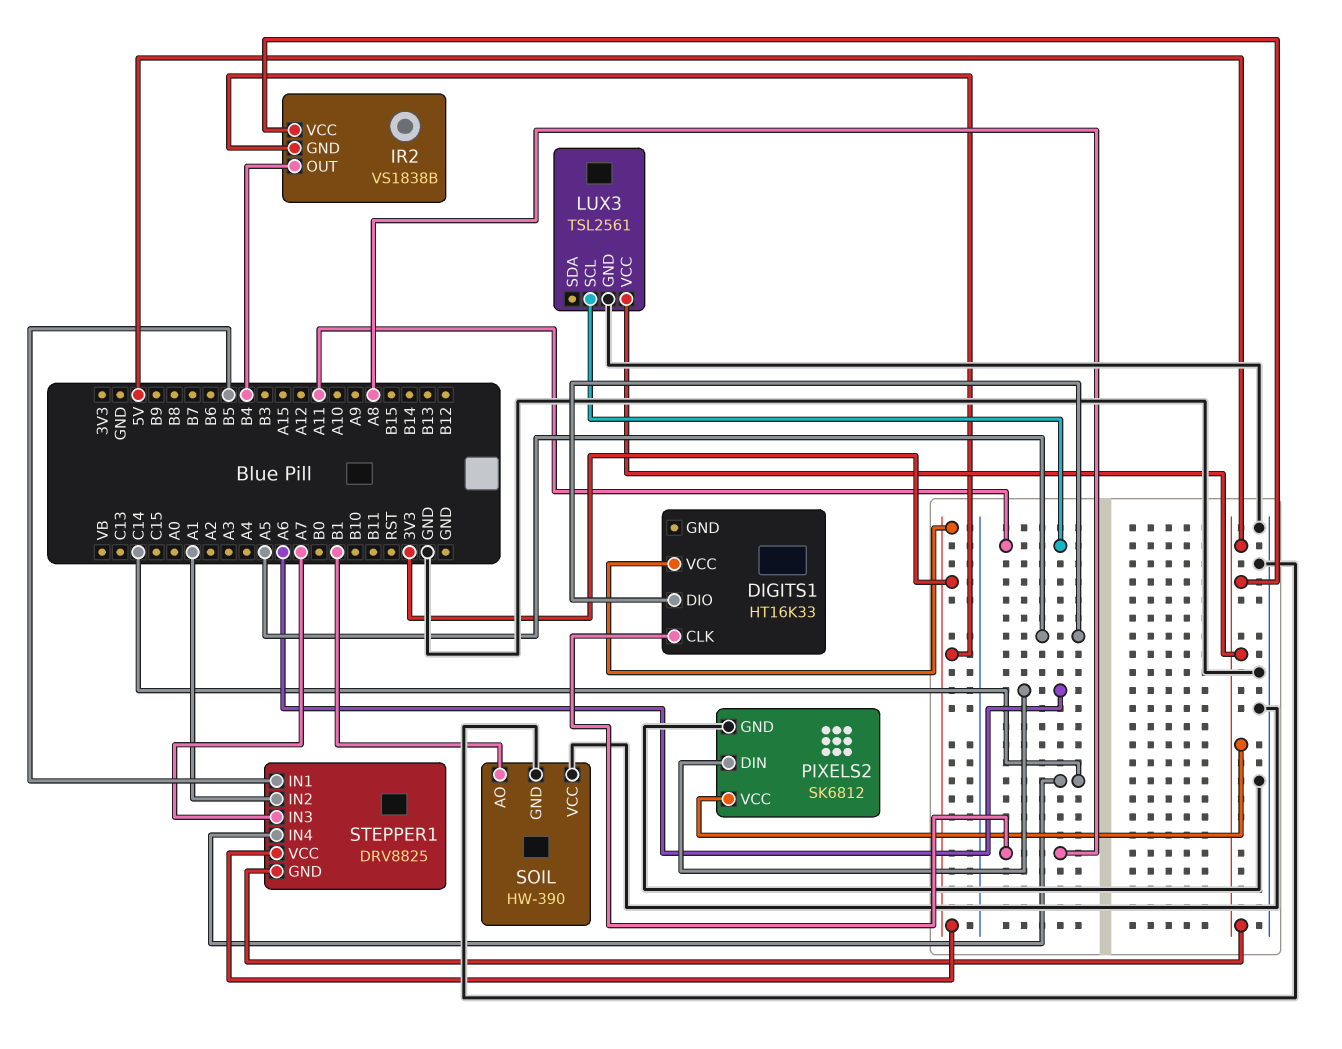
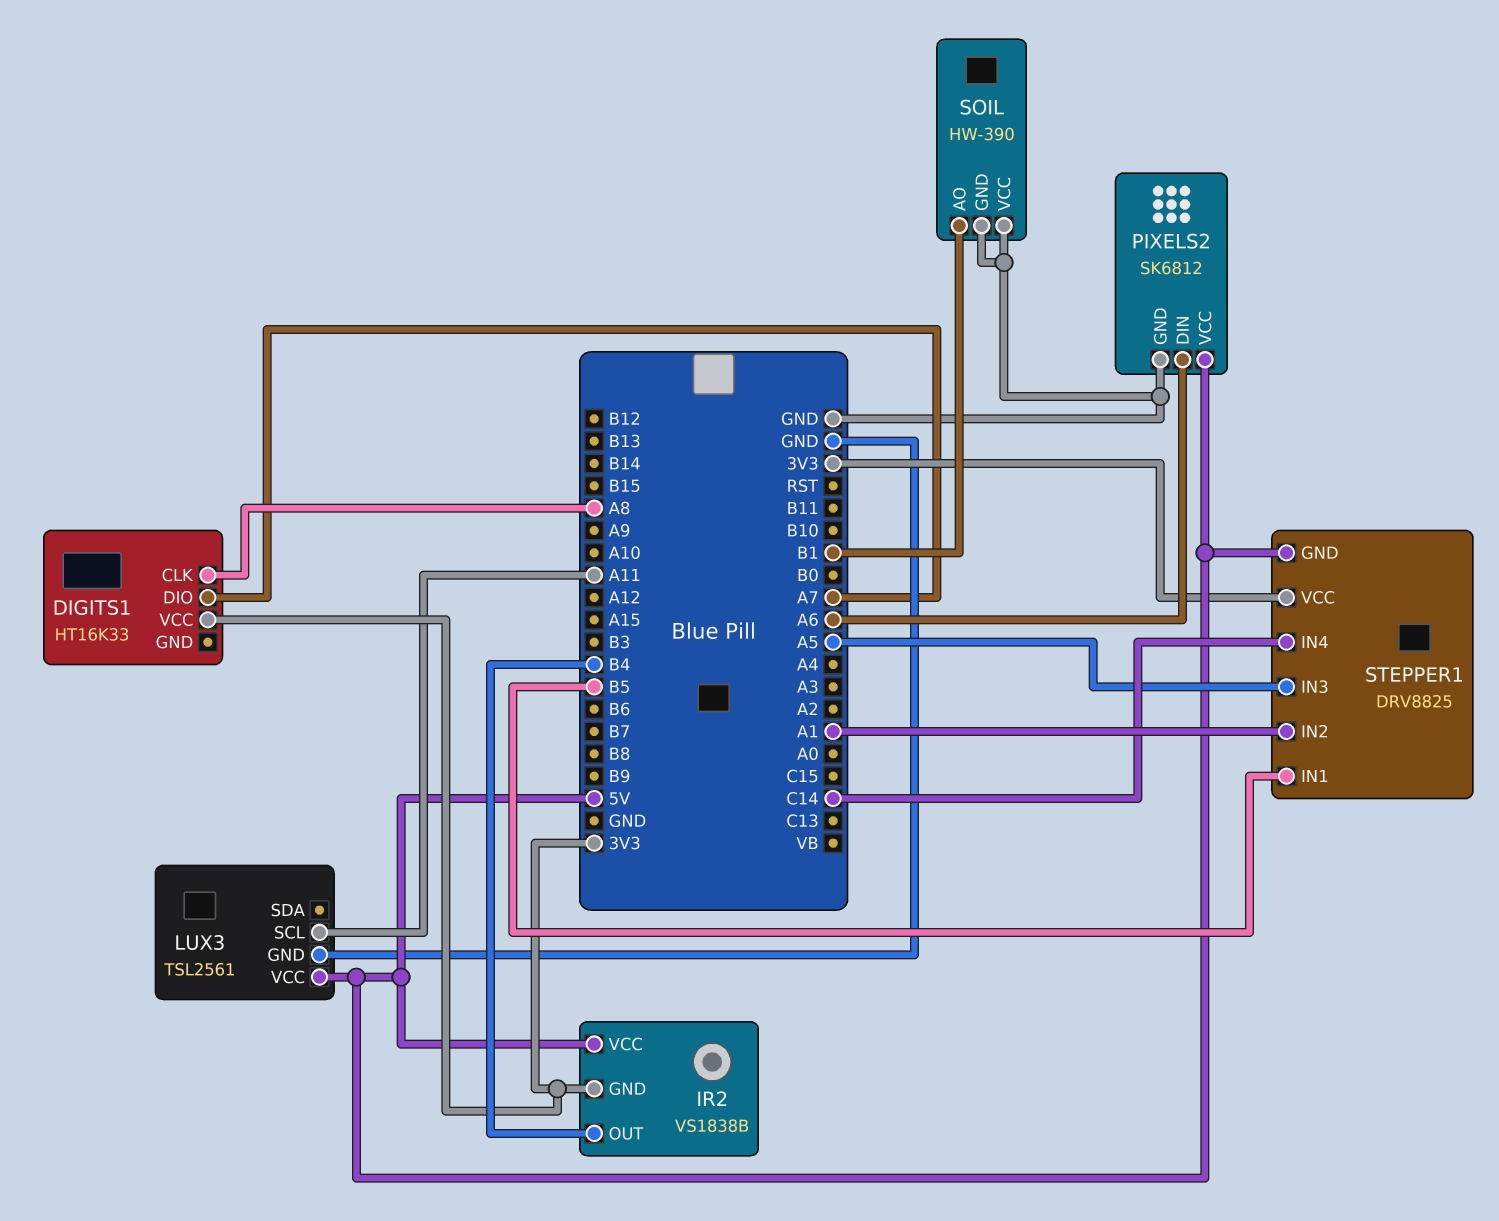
DIGITS1 pin DIO: A5 -> A7
STEPPER1 pin IN3: A7 -> A5

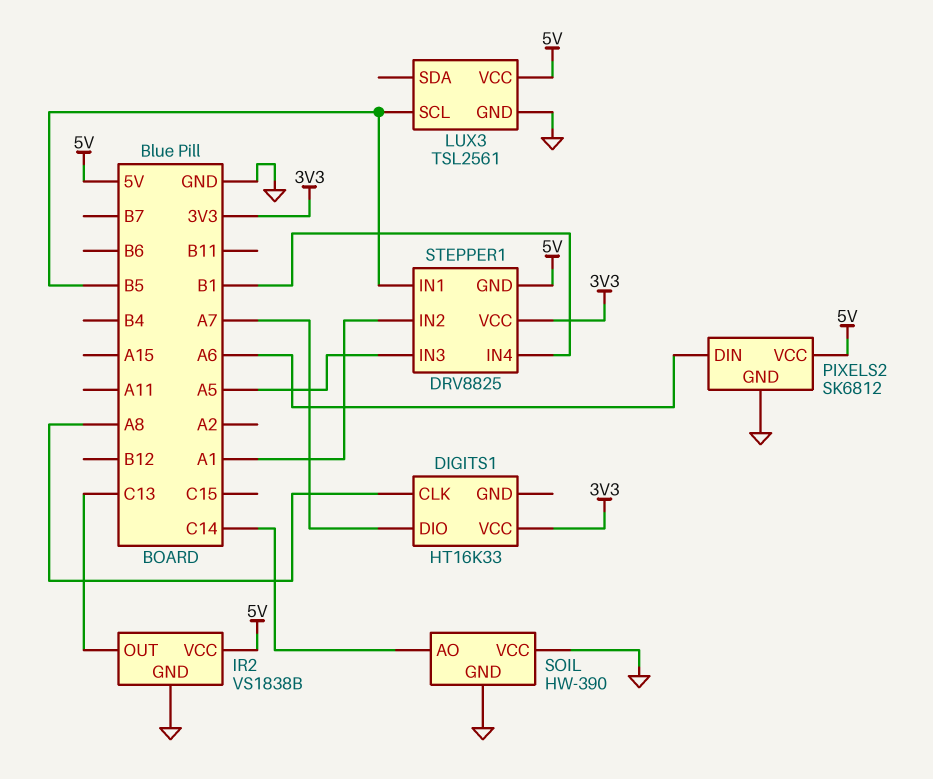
IR2 pin GND: 3V3 -> GND
IR2 pin OUT: B4 -> C13
LUX3 pin SCL: A11 -> B5
SOIL pin AO: B1 -> C14
STEPPER1 pin IN4: C14 -> B1

